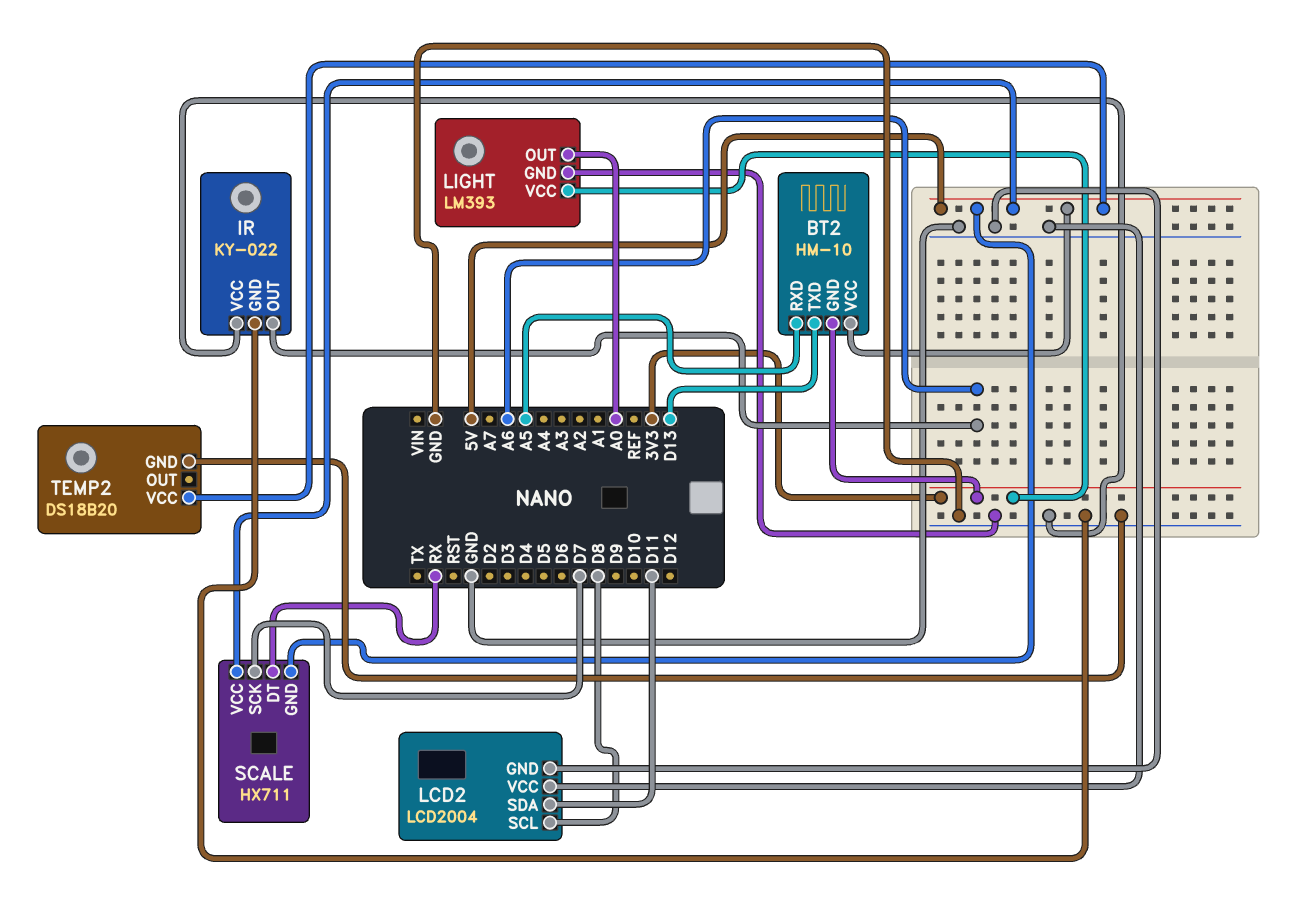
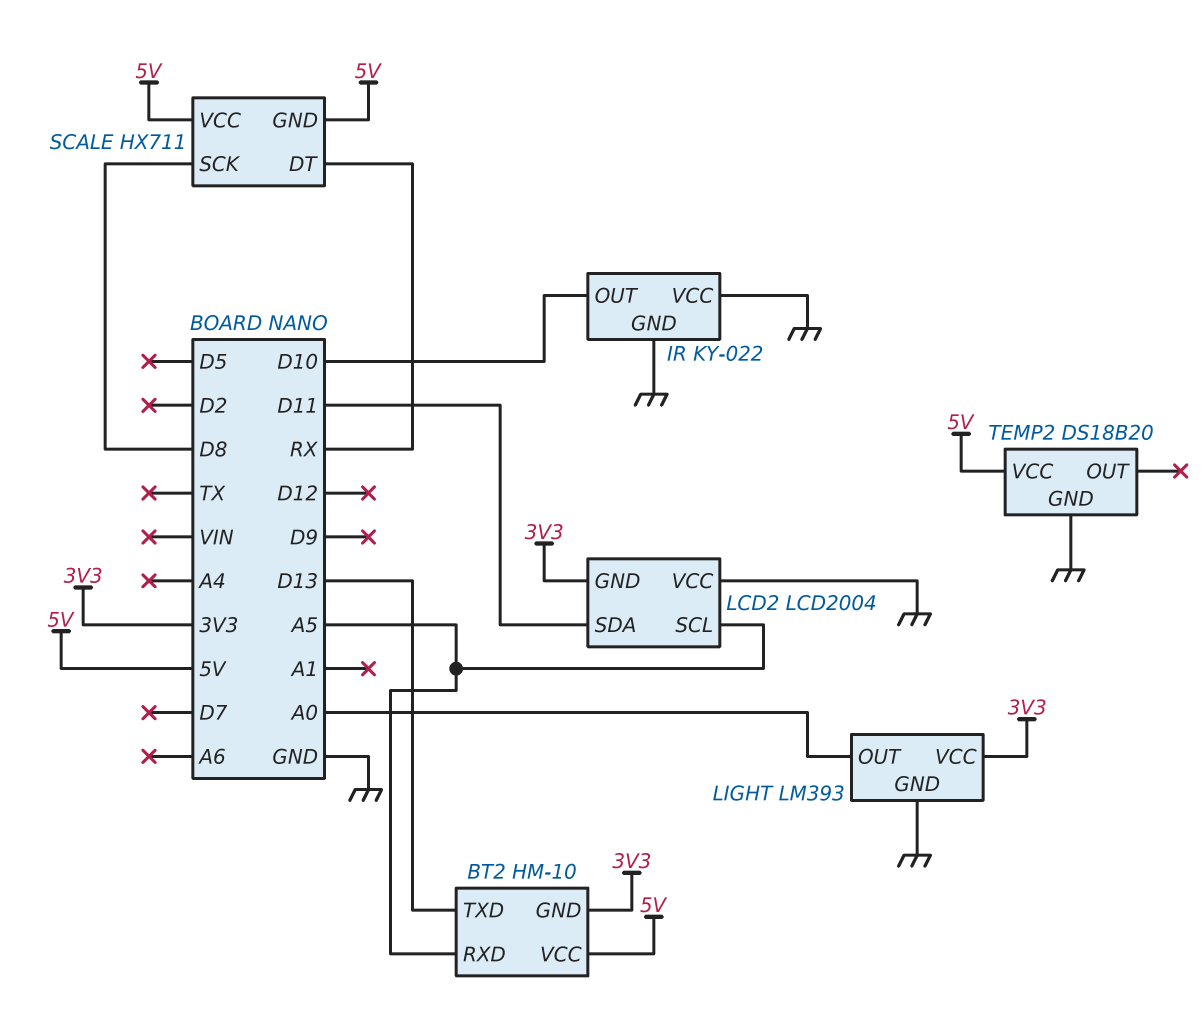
IR pin OUT: A6 -> D10
LCD2 pin GND: GND -> 3V3
LCD2 pin SCL: D8 -> A5
SCALE pin SCK: D7 -> D8

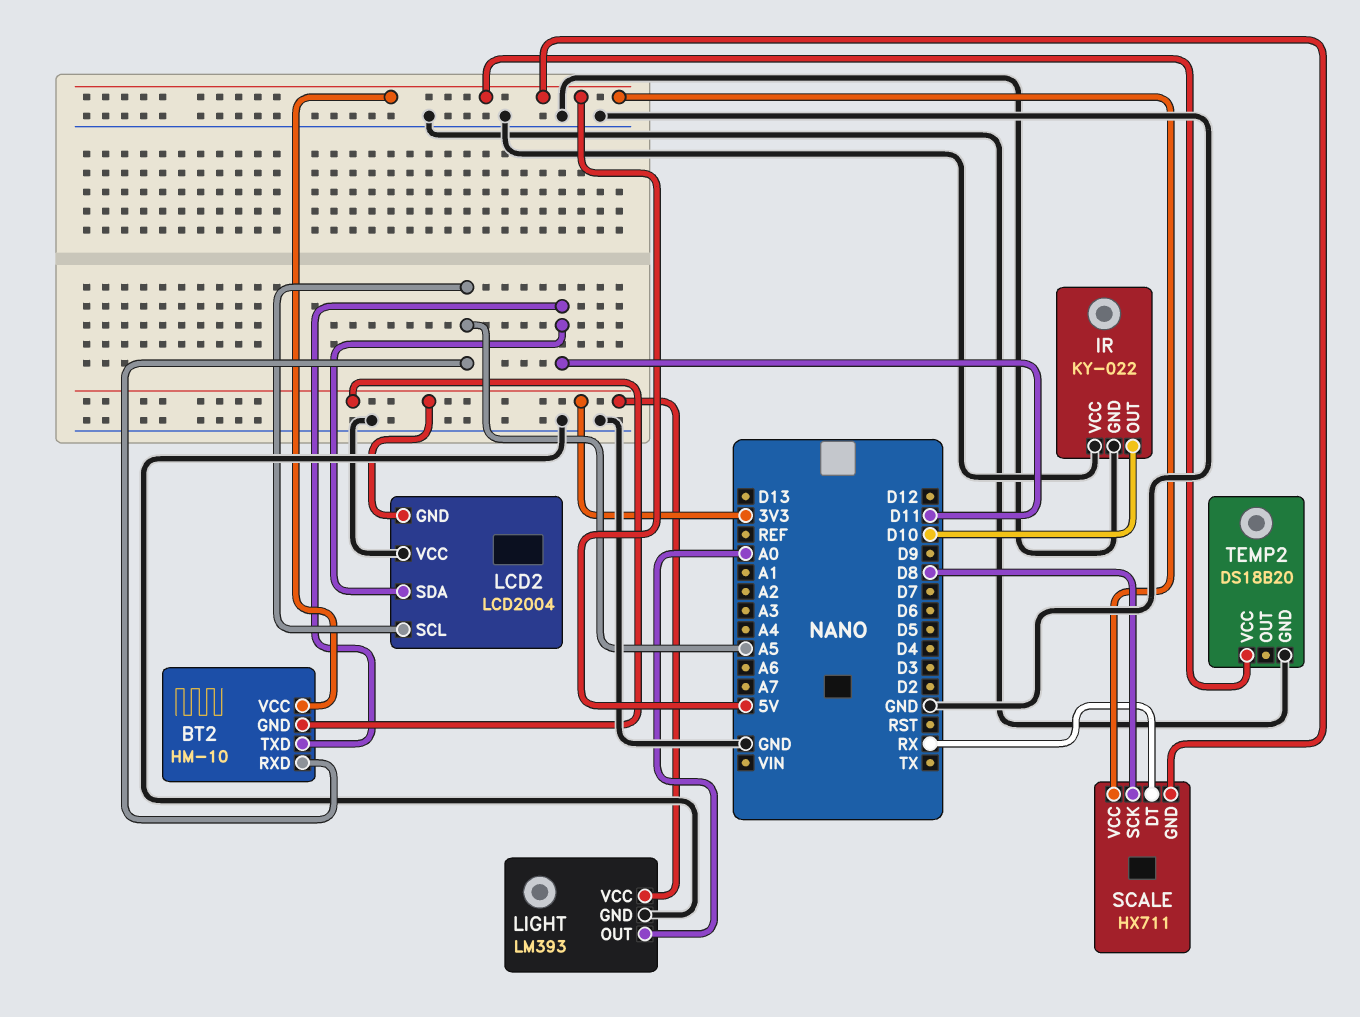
BT2 pin TXD: D13 -> D11

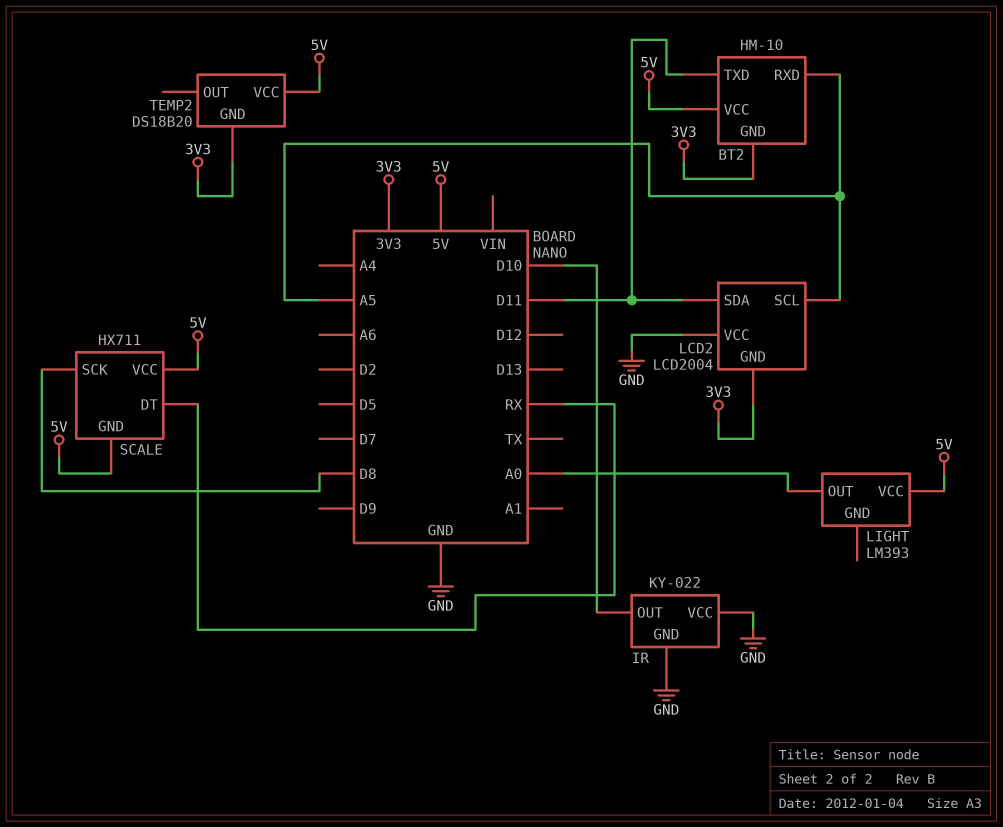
LIGHT pin GND: GND -> none
LIGHT pin VCC: 3V3 -> 5V
TEMP2 pin GND: GND -> 3V3

